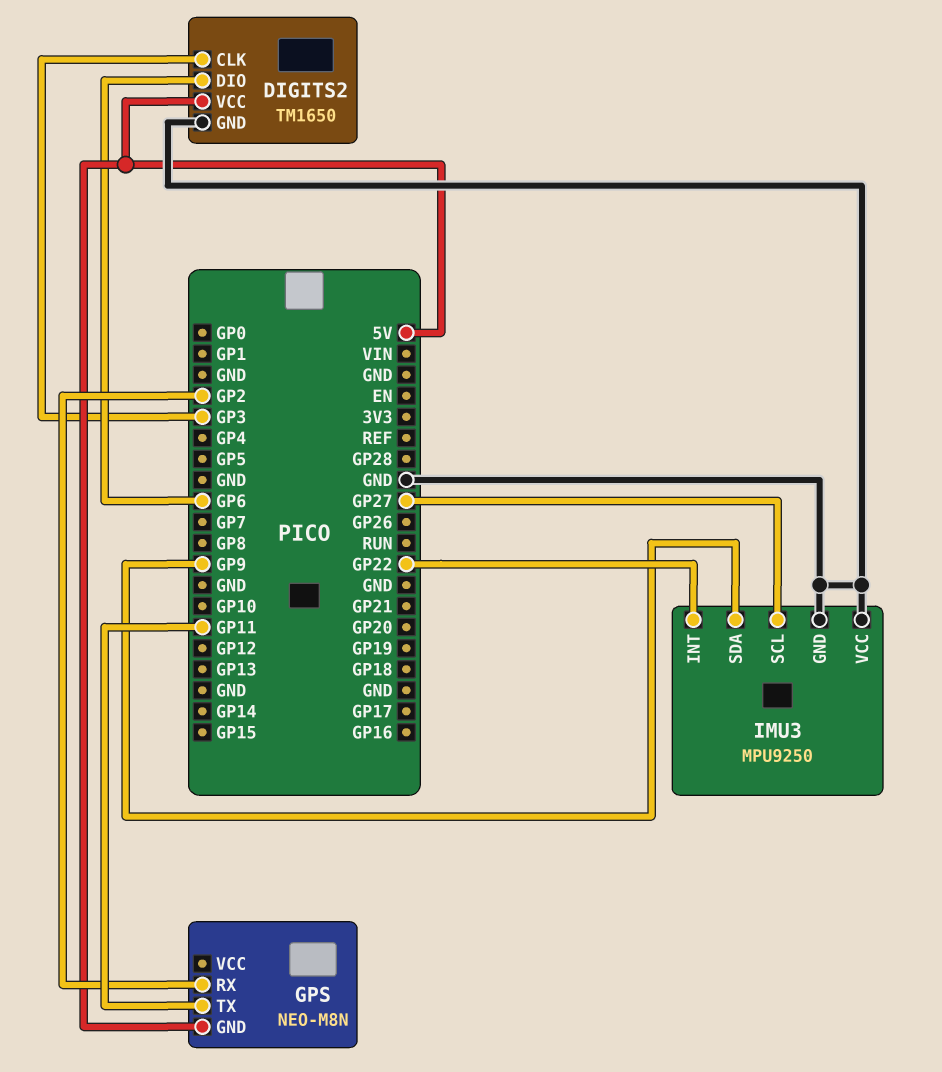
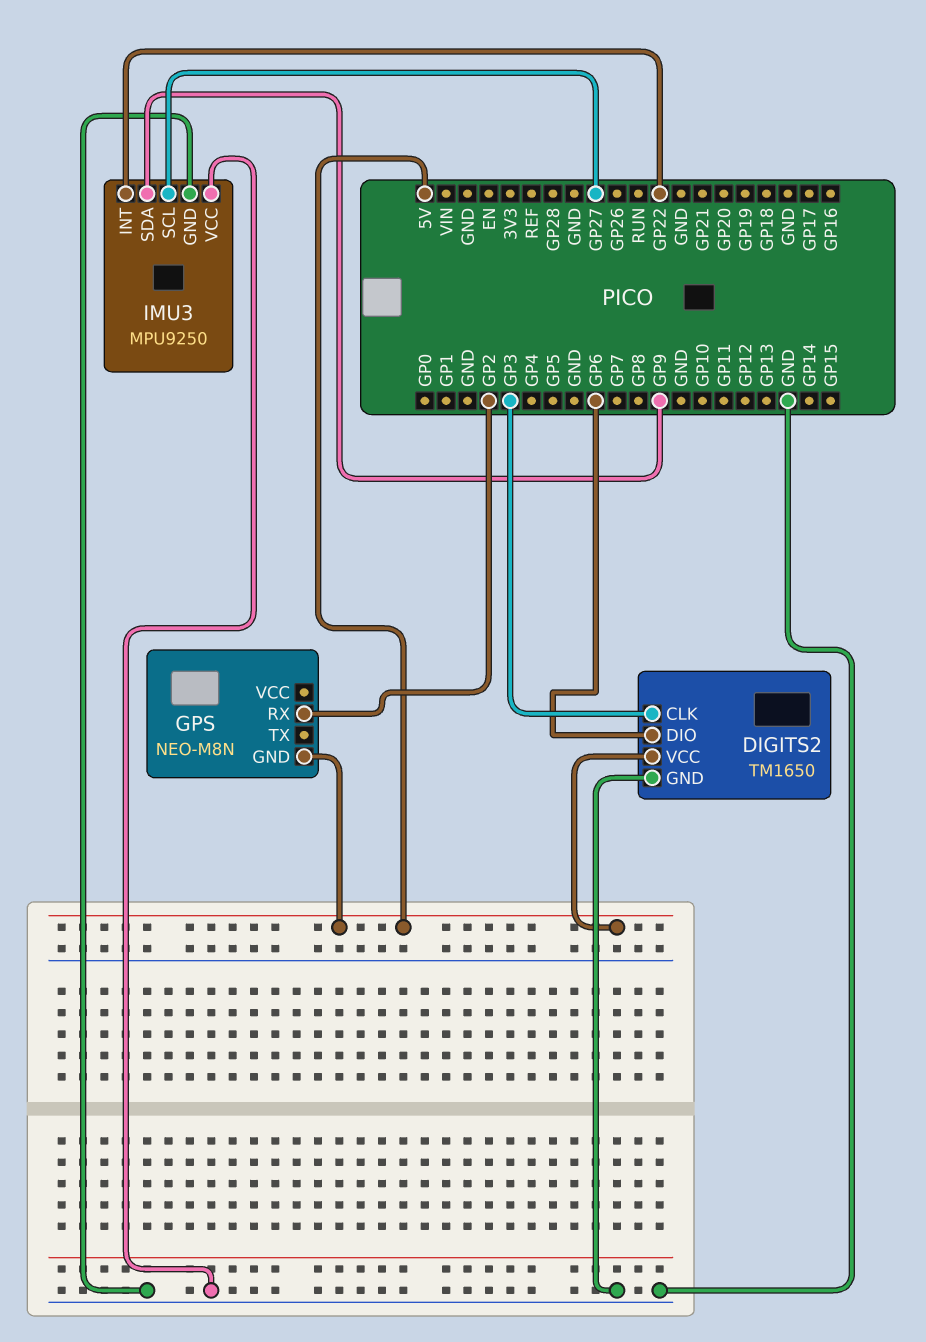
GPS pin TX: GP11 -> none

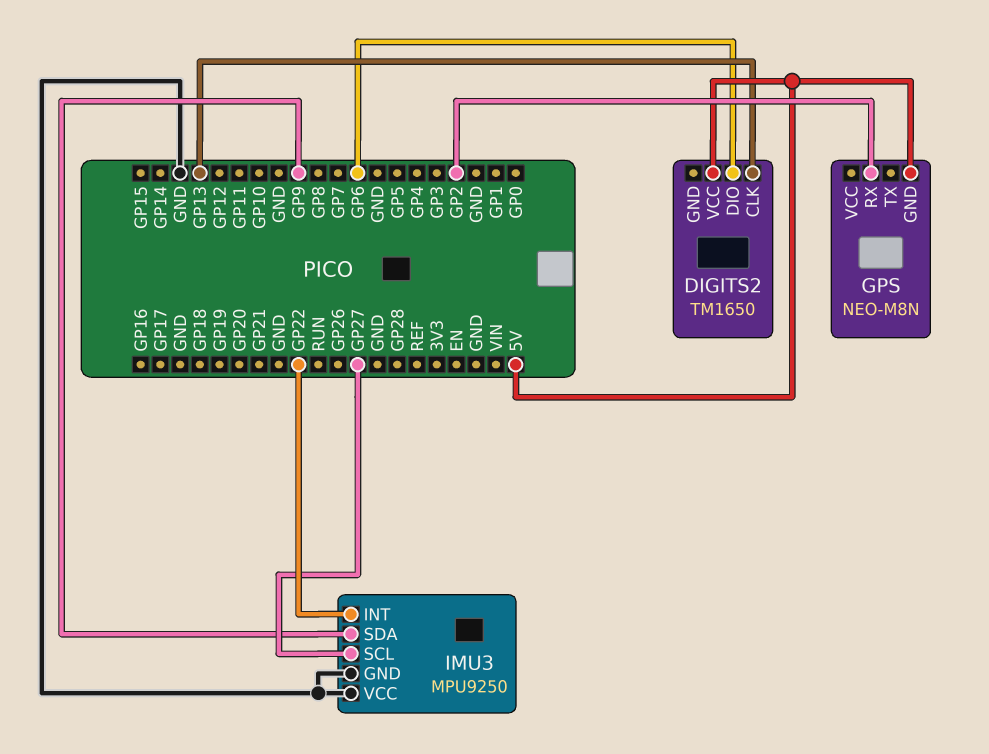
DIGITS2 pin CLK: GP3 -> GP13
DIGITS2 pin GND: GND -> none

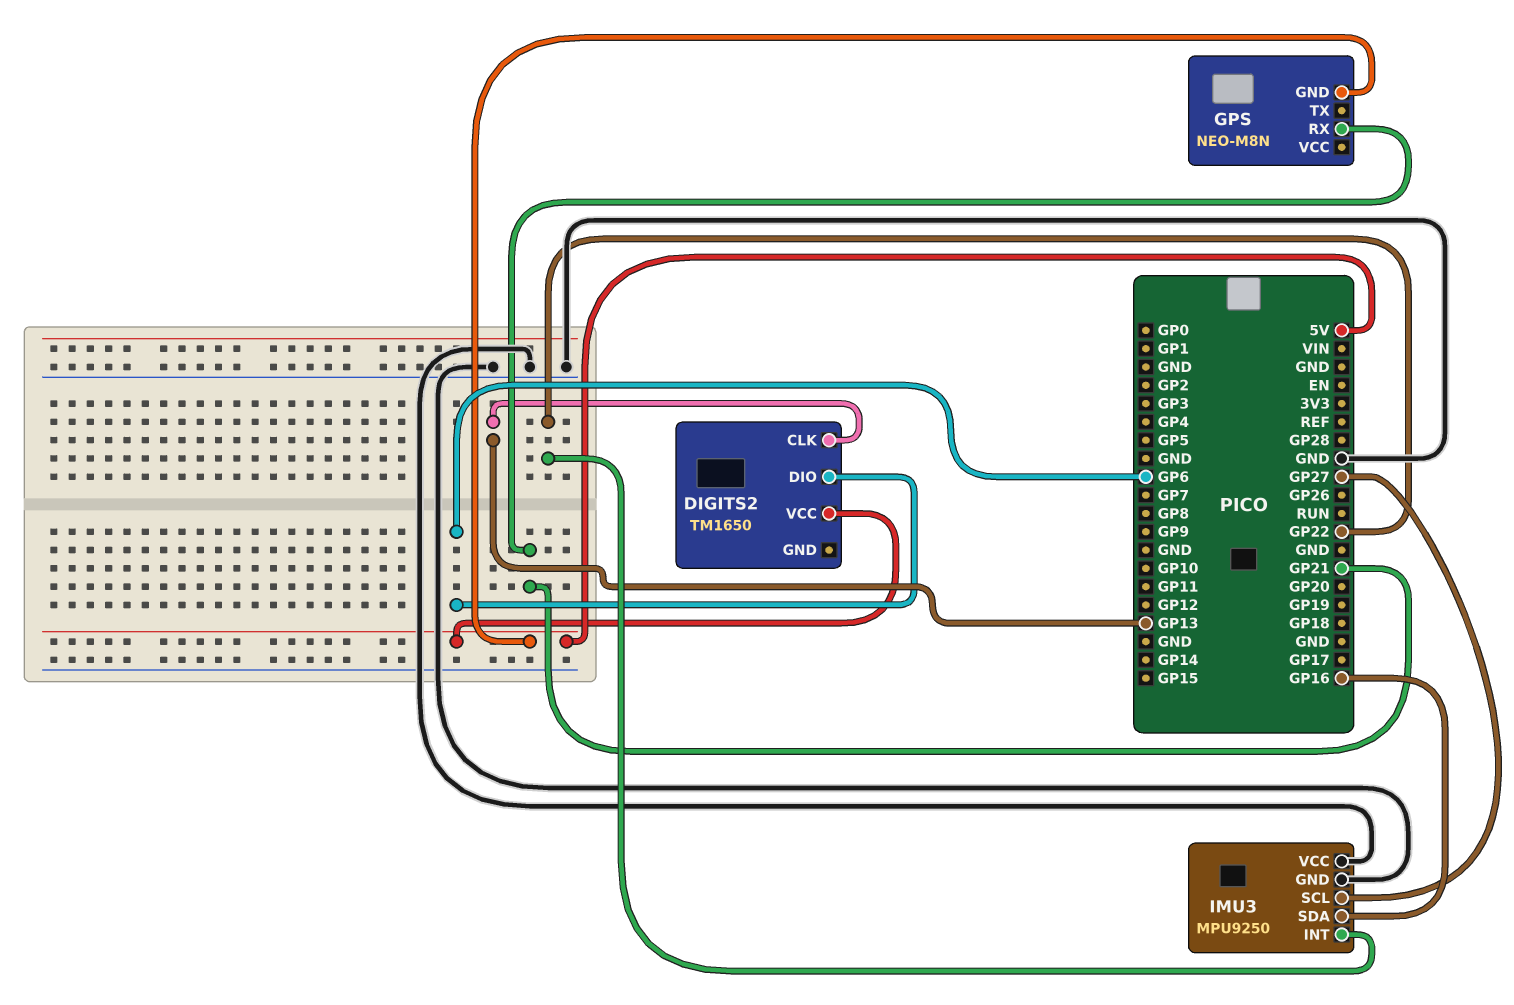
GPS pin RX: GP2 -> GP21
IMU3 pin SDA: GP9 -> GP16

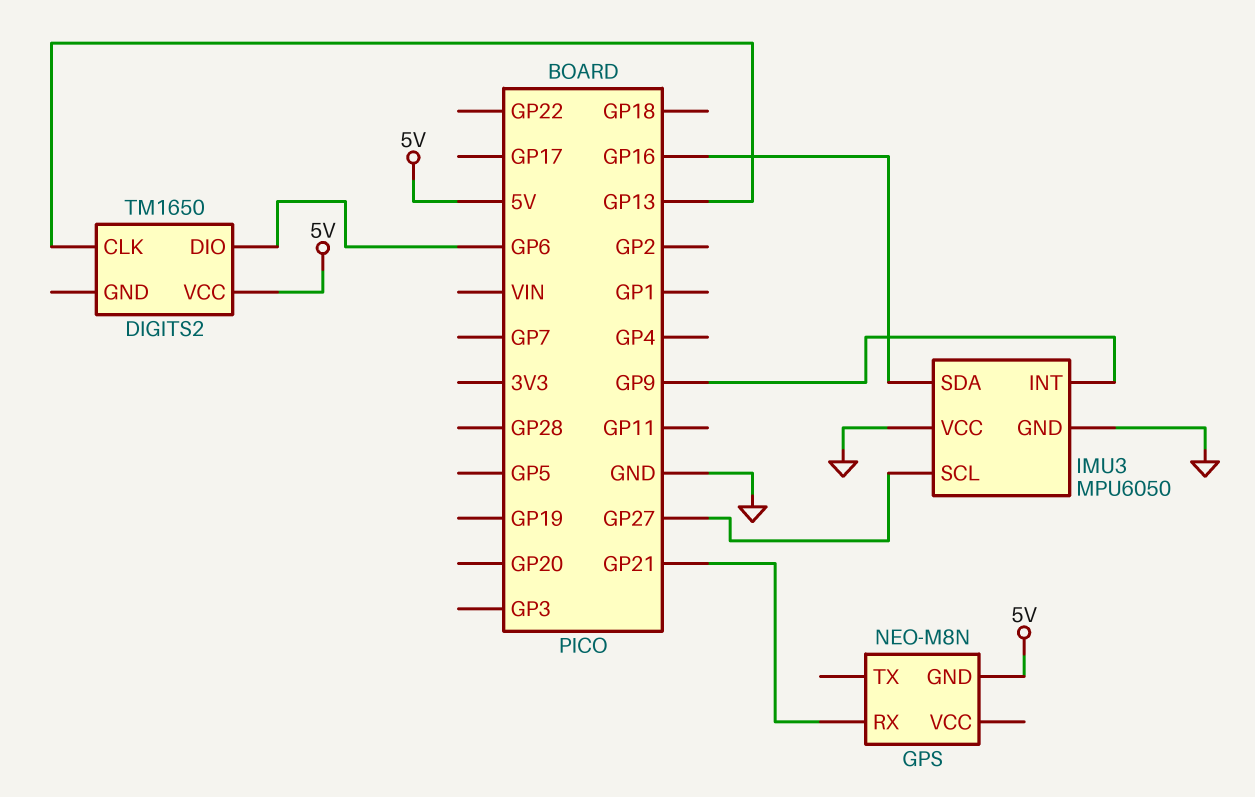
IMU3: MPU9250 -> MPU6050
IMU3 pin INT: GP22 -> GP9

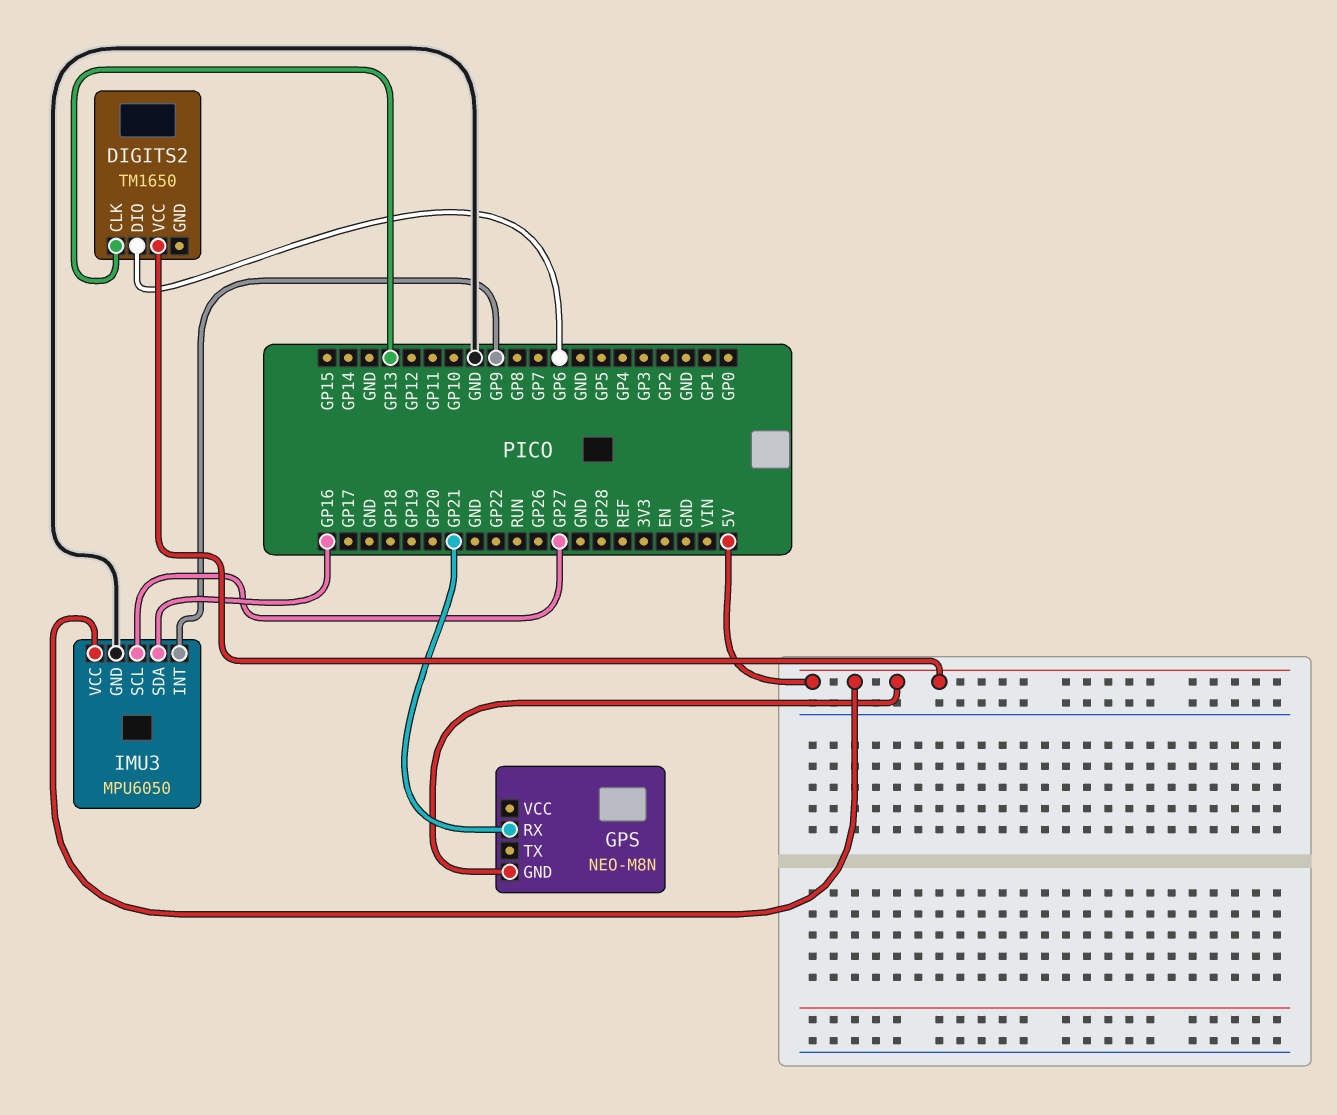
IMU3 pin VCC: GND -> 5V

